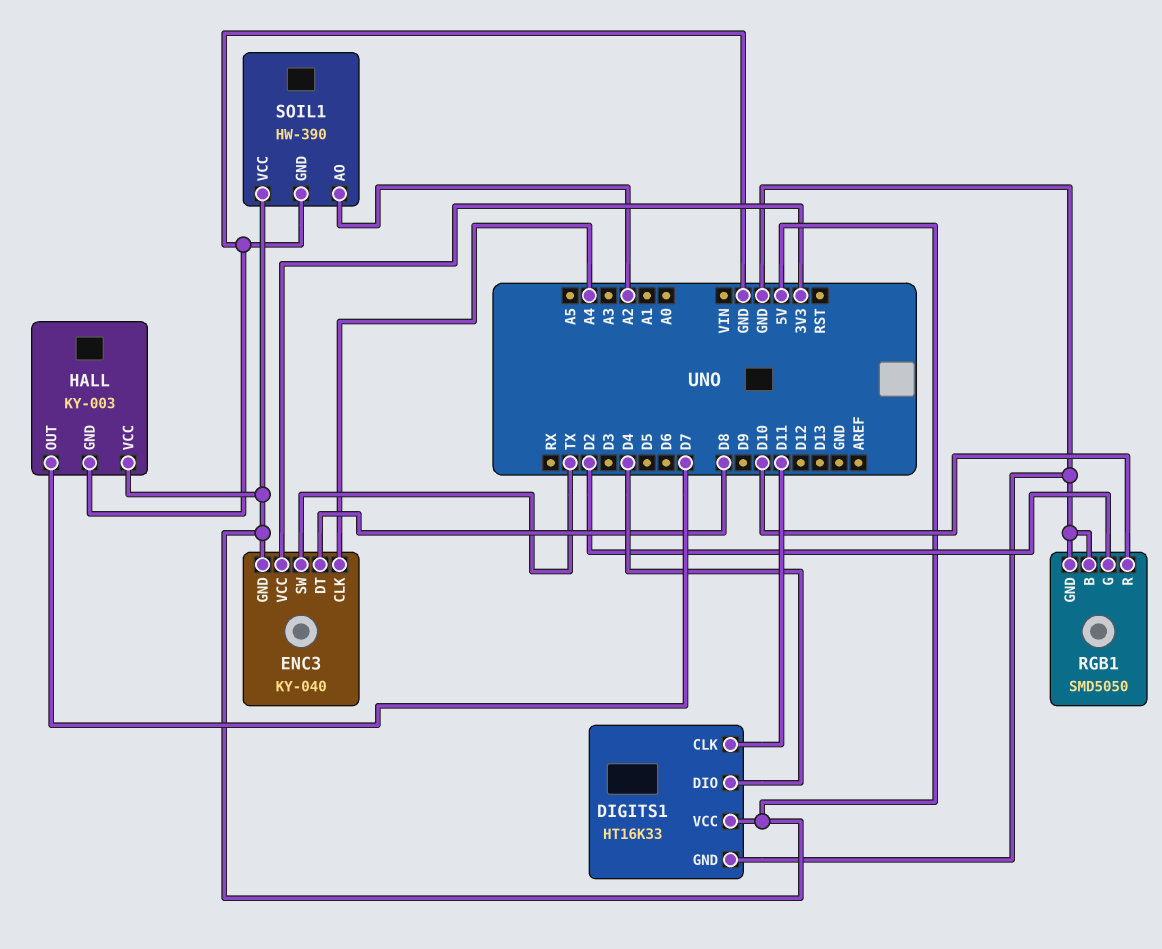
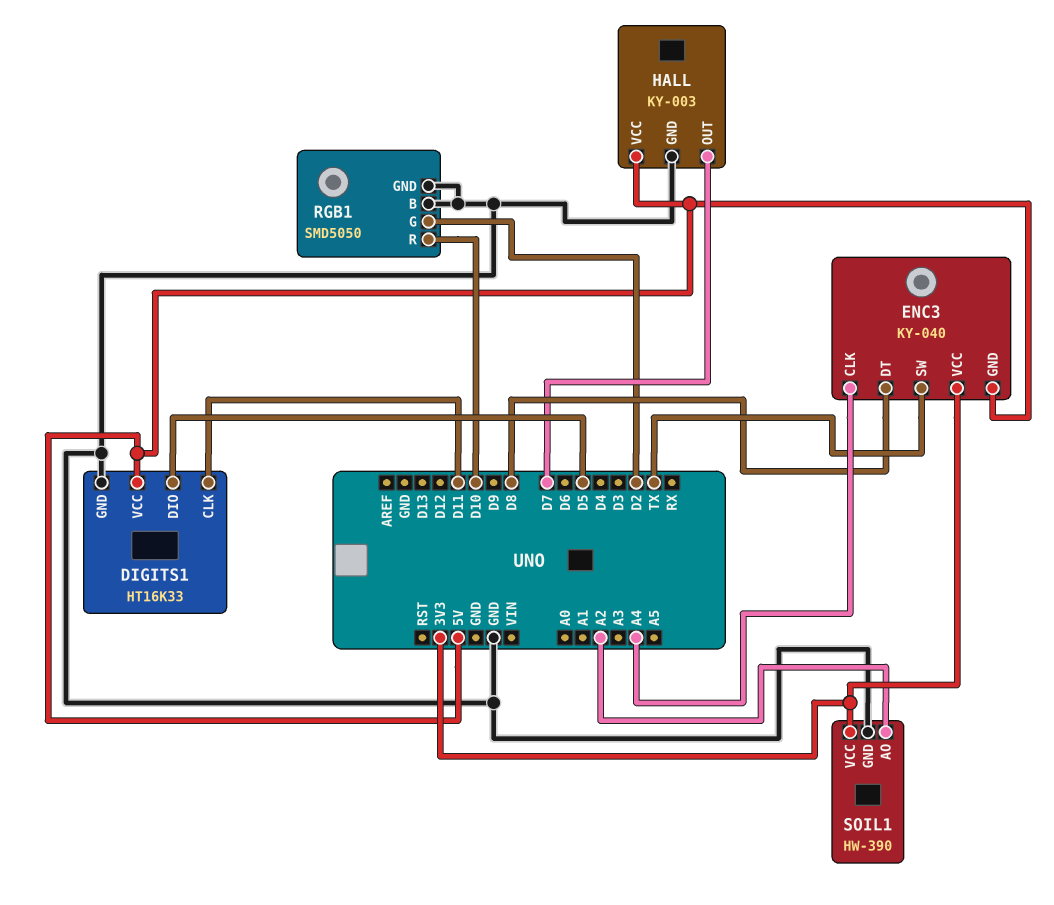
DIGITS1 pin DIO: D4 -> D5
SOIL1 pin VCC: 5V -> 3V3

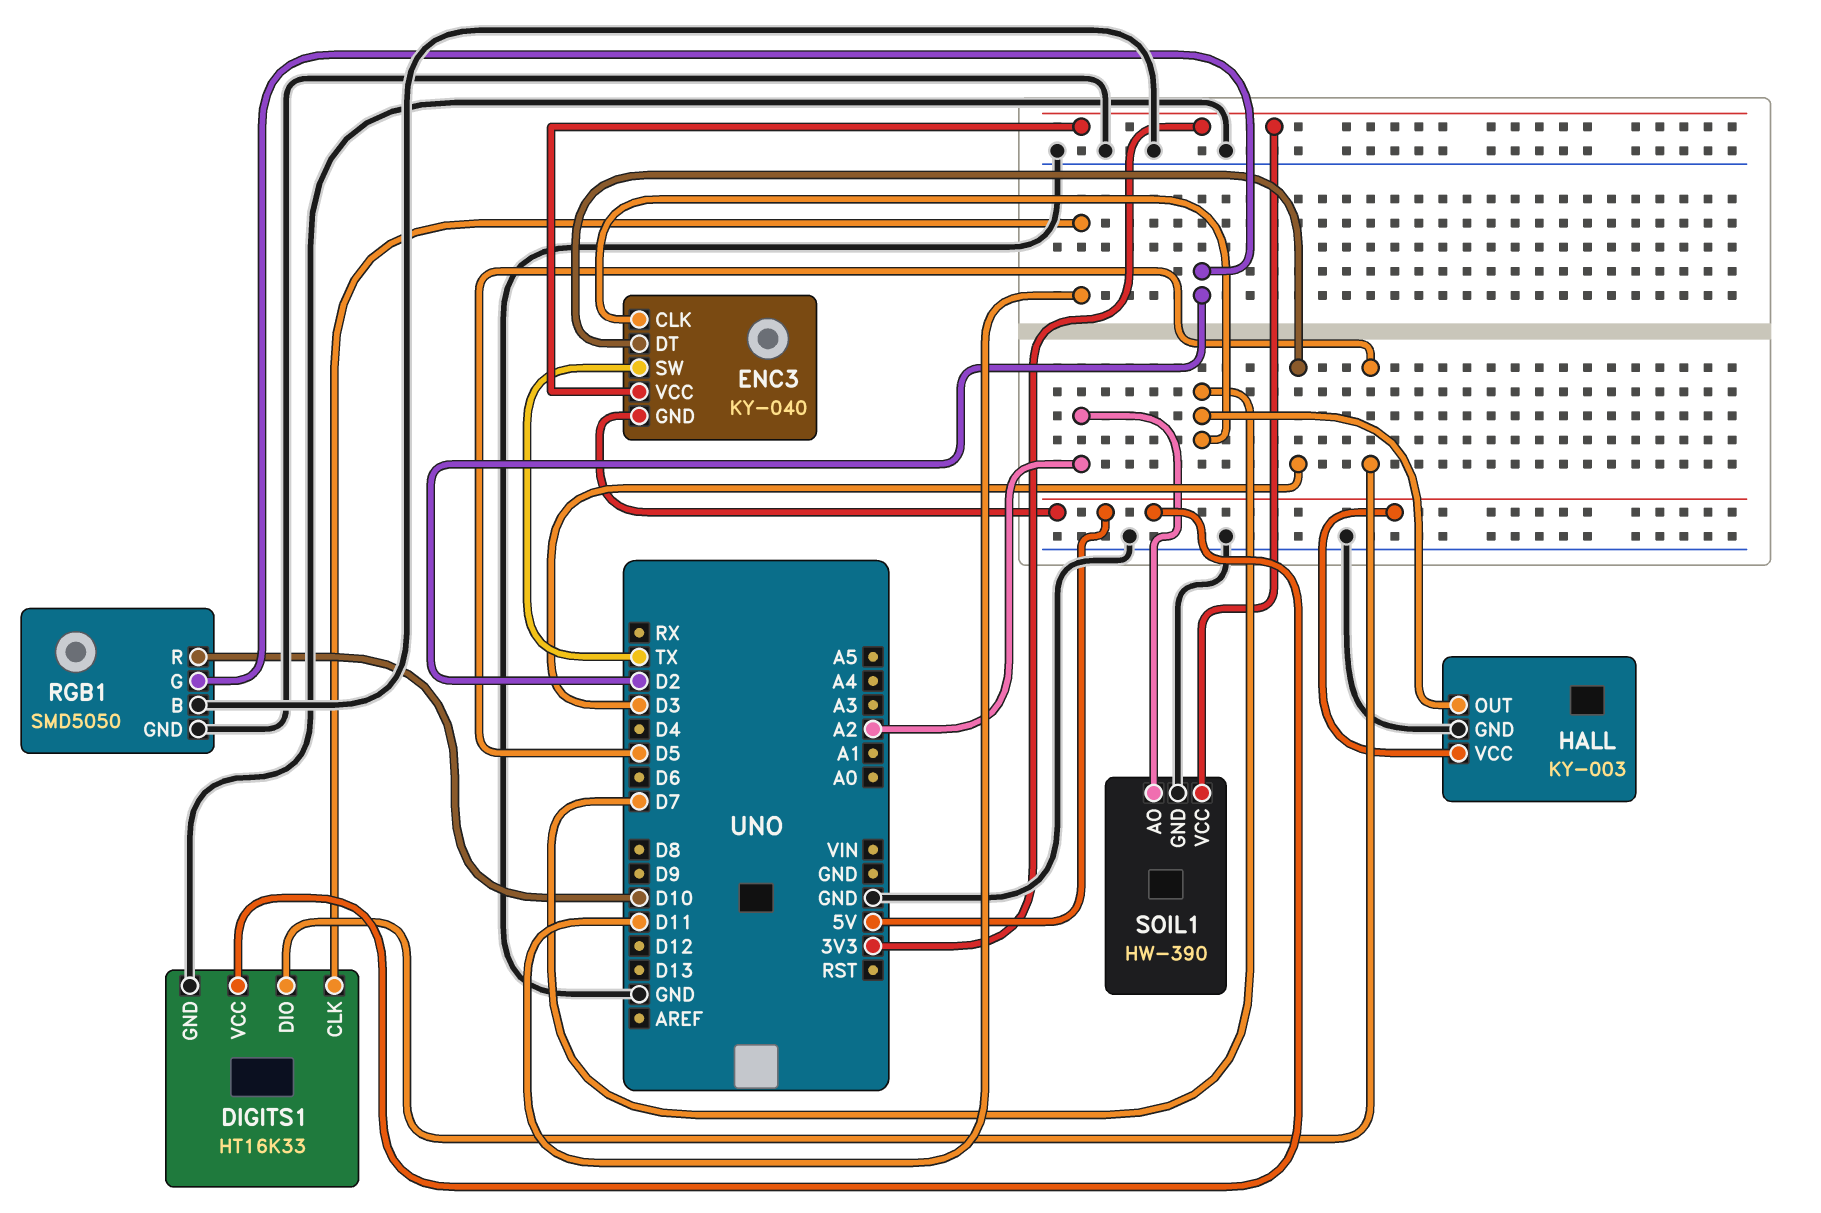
ENC3 pin CLK: A4 -> D7
ENC3 pin DT: D8 -> D3

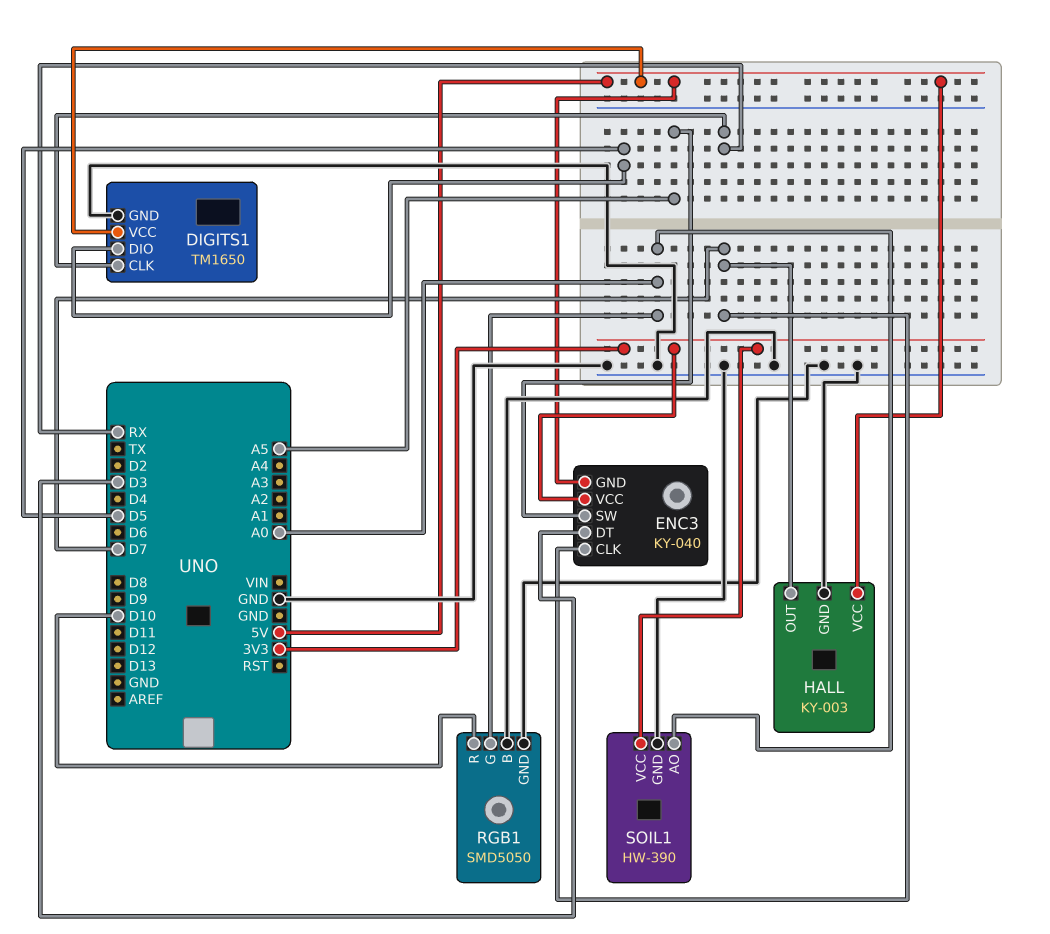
DIGITS1: HT16K33 -> TM1650
DIGITS1 pin CLK: D11 -> RX
ENC3 pin SW: TX -> A5
RGB1 pin G: D2 -> A0
SOIL1 pin AO: A2 -> A0

